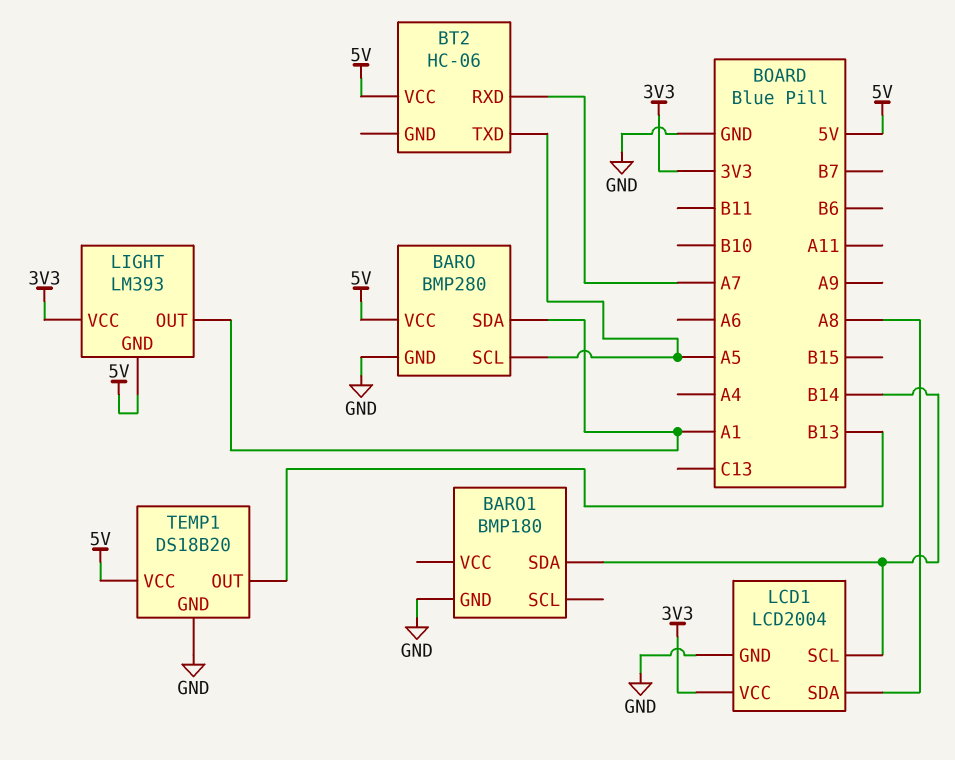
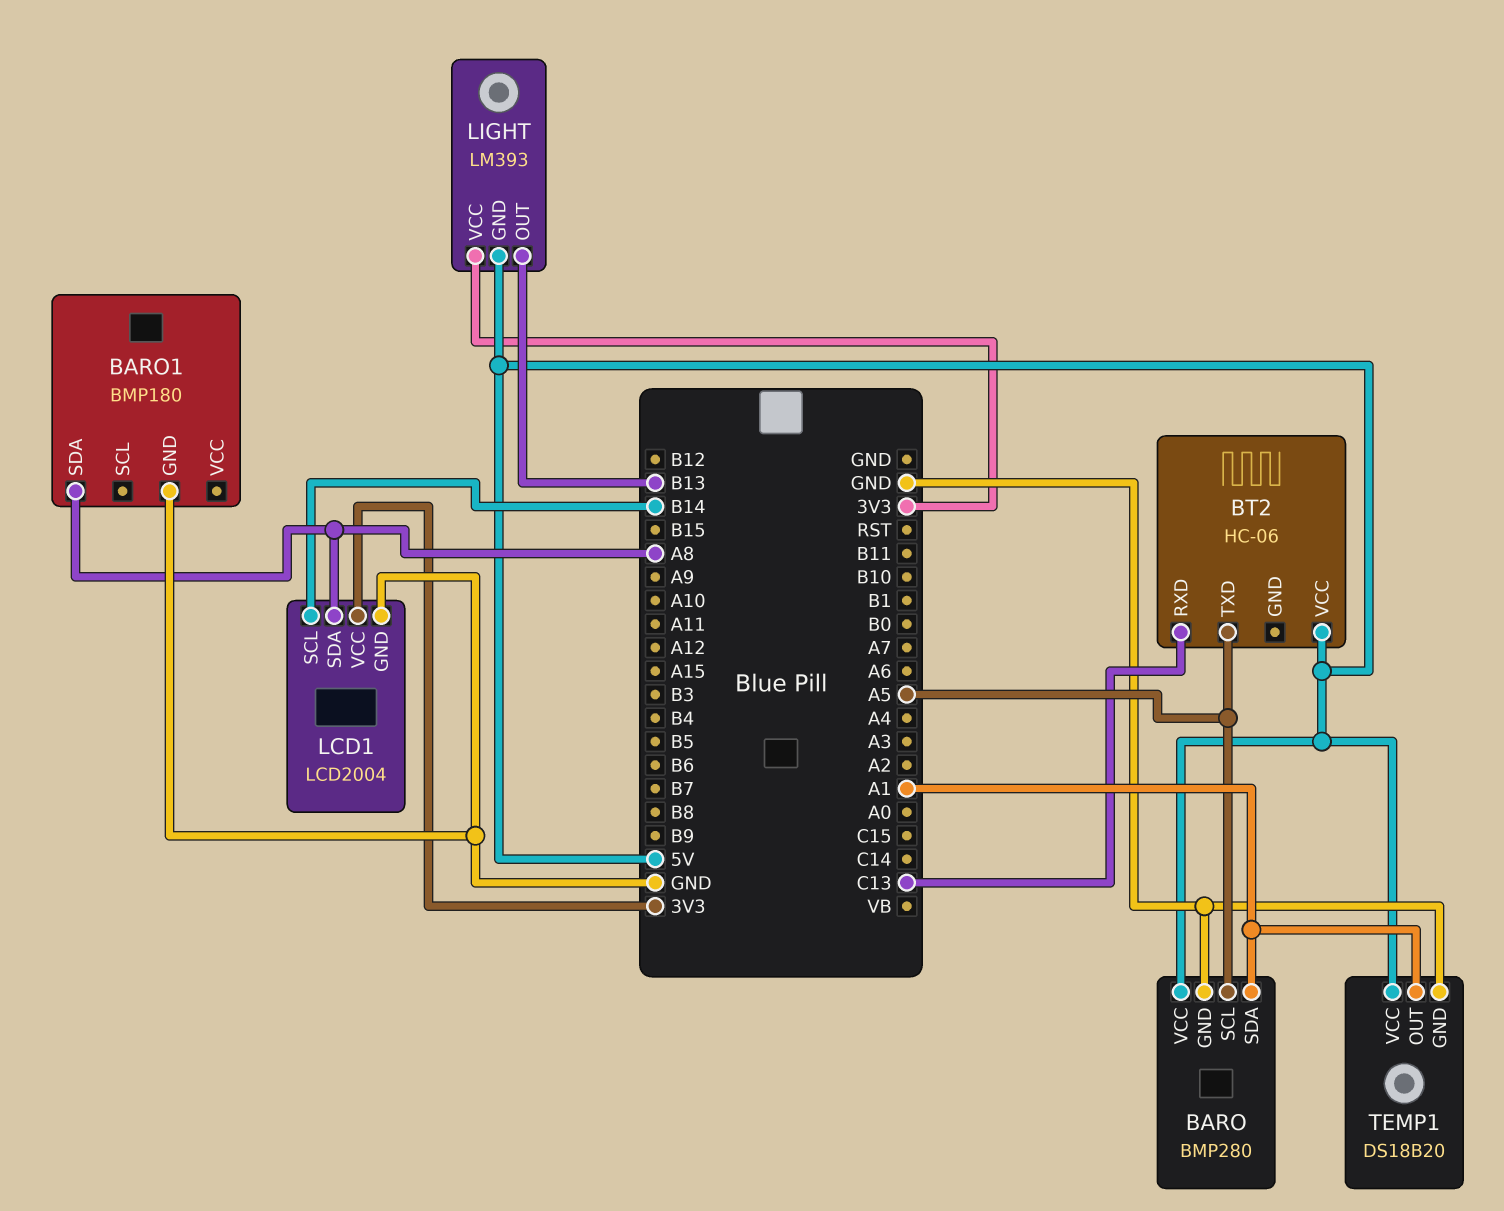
BARO1 pin SDA: B14 -> A8
BT2 pin RXD: A7 -> C13
LIGHT pin OUT: A1 -> B13
TEMP1 pin OUT: B13 -> A1

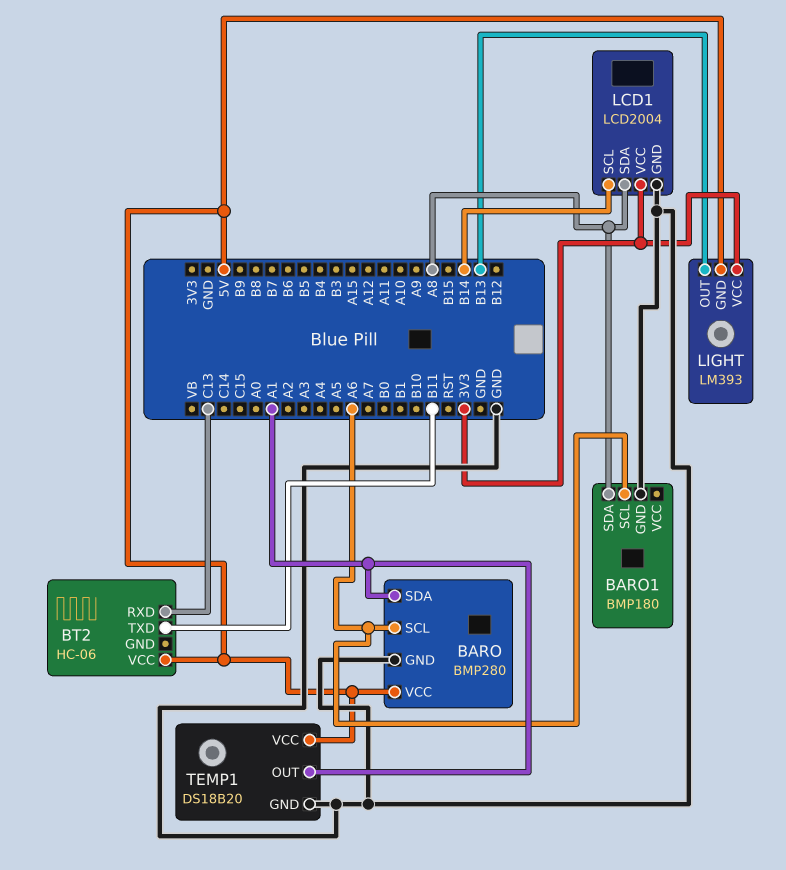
BARO pin SCL: A5 -> A6
BARO1 pin SCL: none -> A6
BT2 pin TXD: A5 -> B11

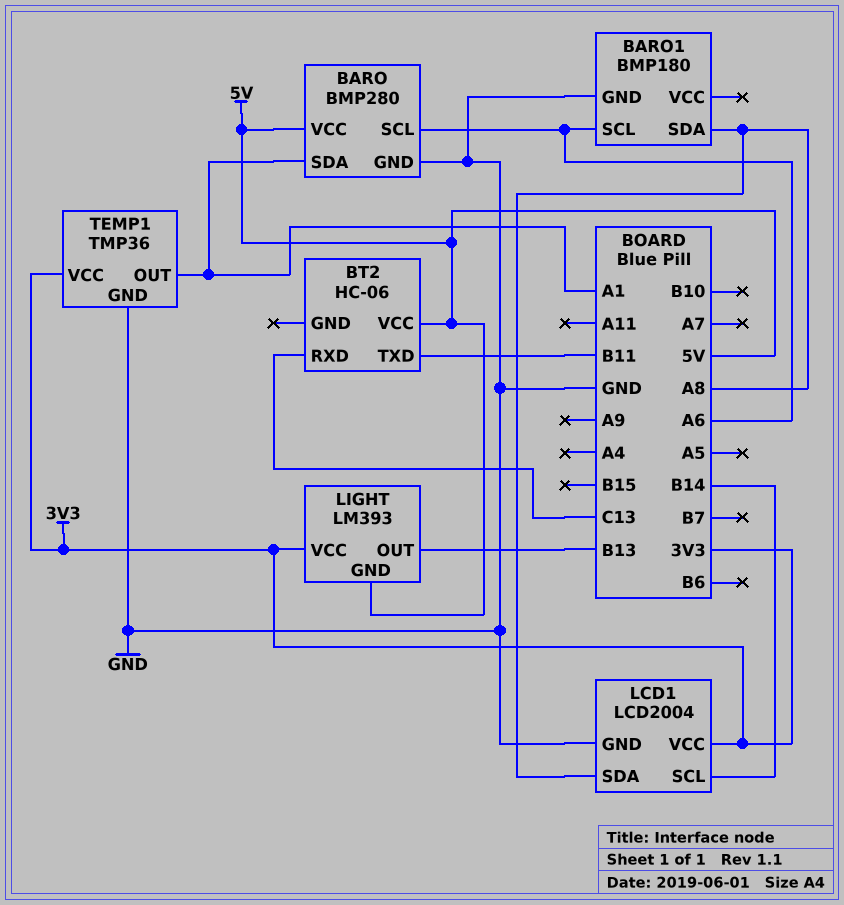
TEMP1: DS18B20 -> TMP36
TEMP1 pin VCC: 5V -> 3V3

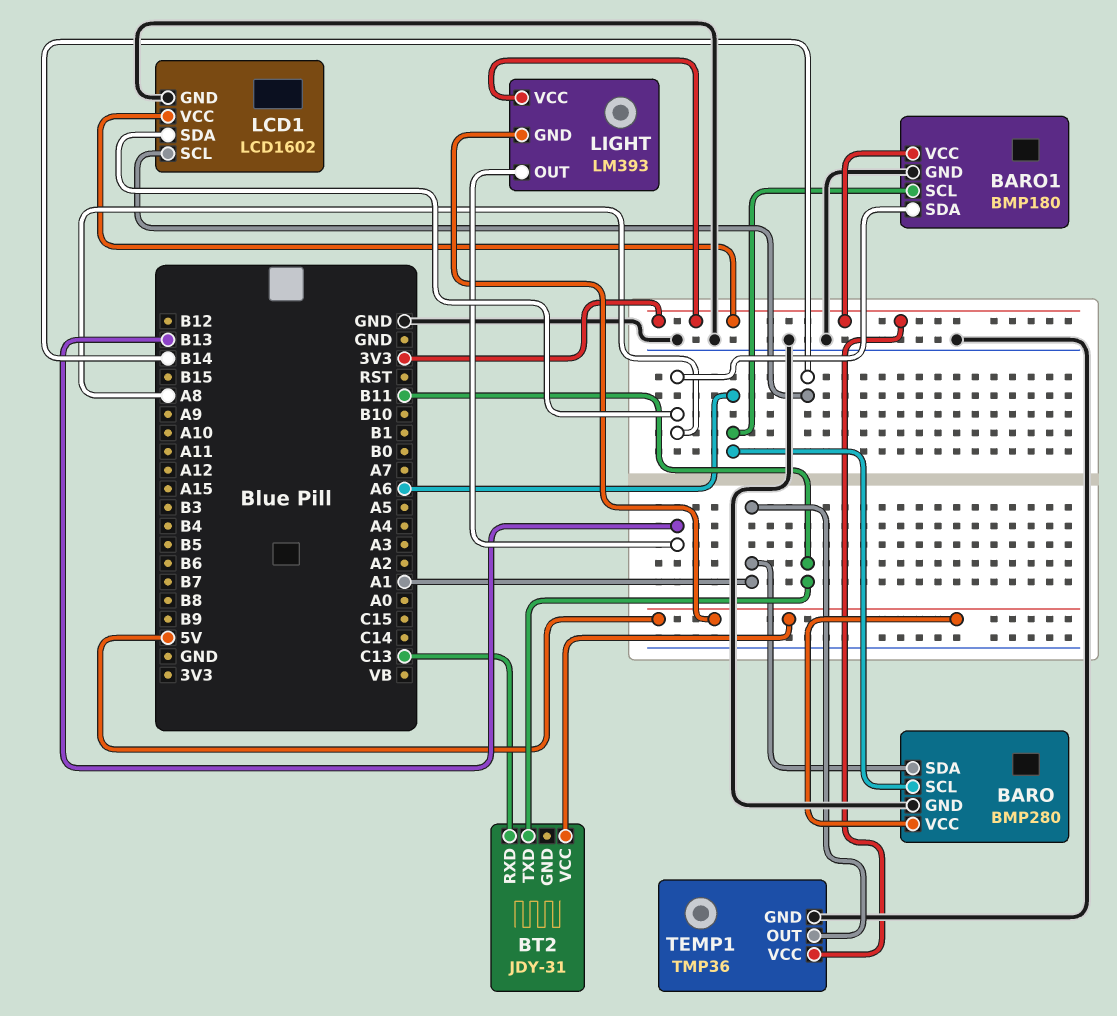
BARO1 pin VCC: none -> 3V3
BT2: HC-06 -> JDY-31
LCD1: LCD2004 -> LCD1602

